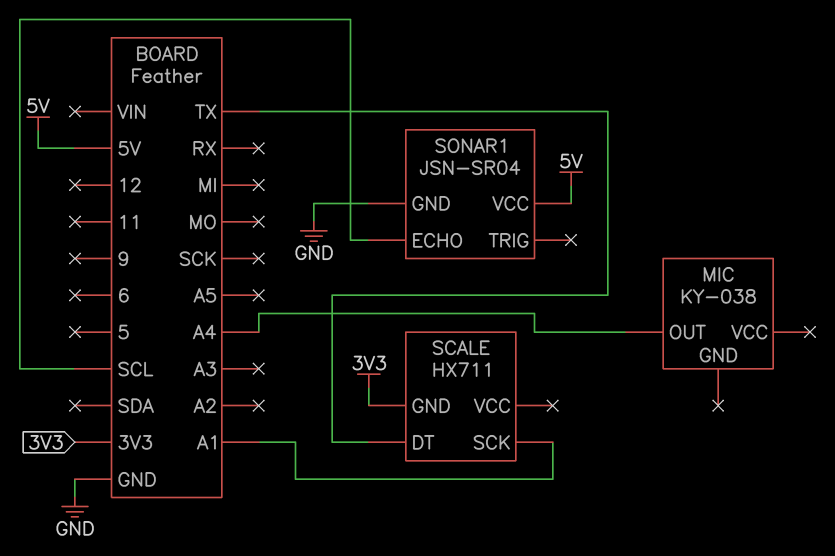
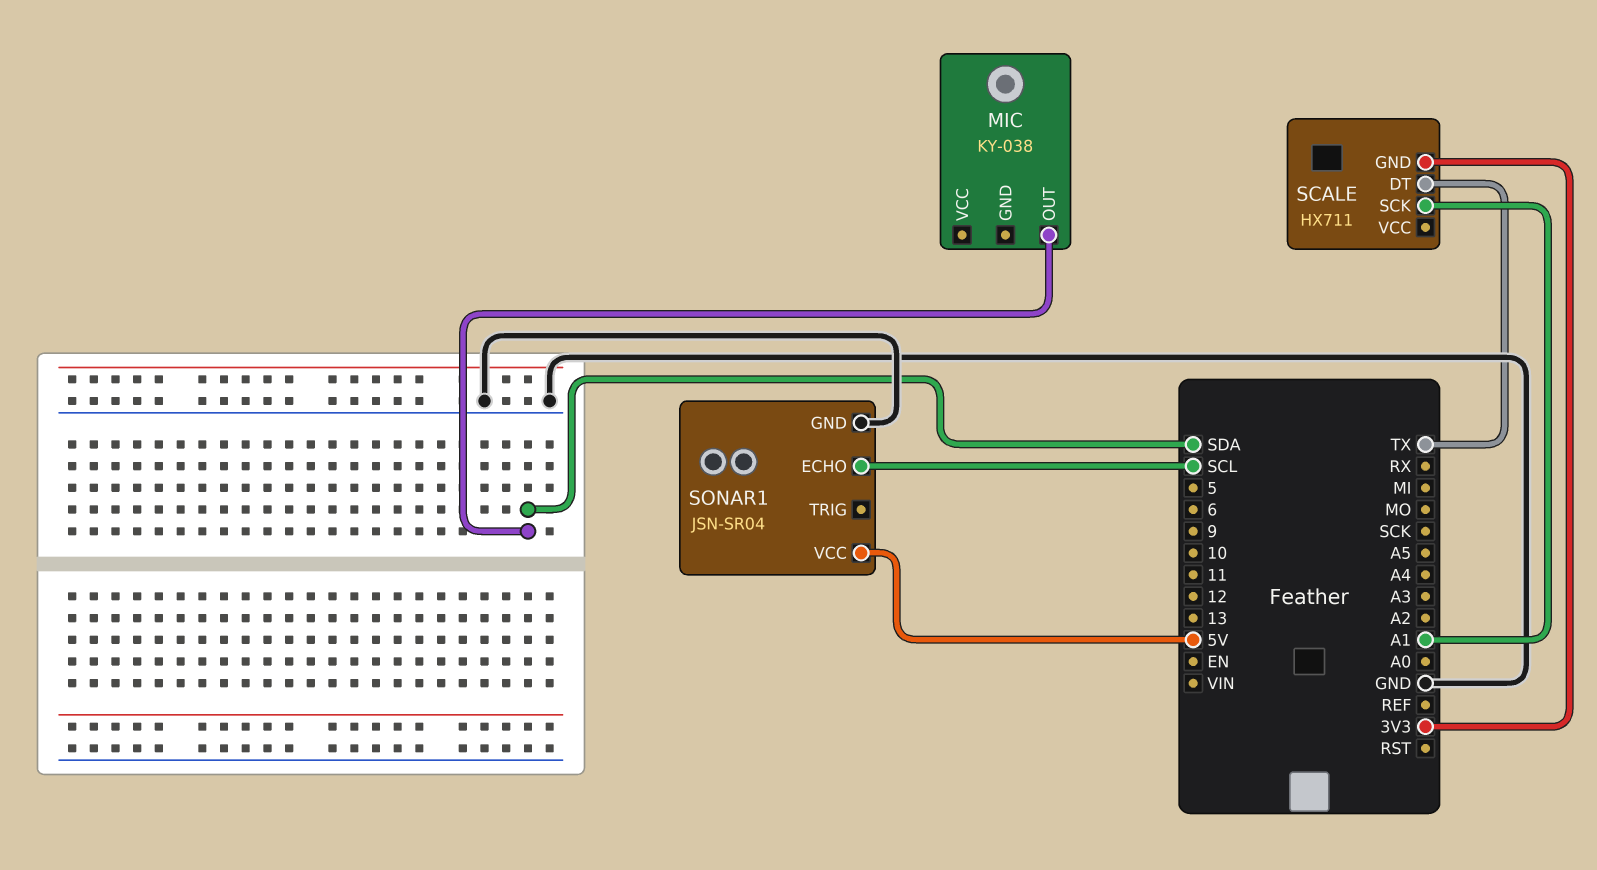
MIC pin OUT: A4 -> SDA

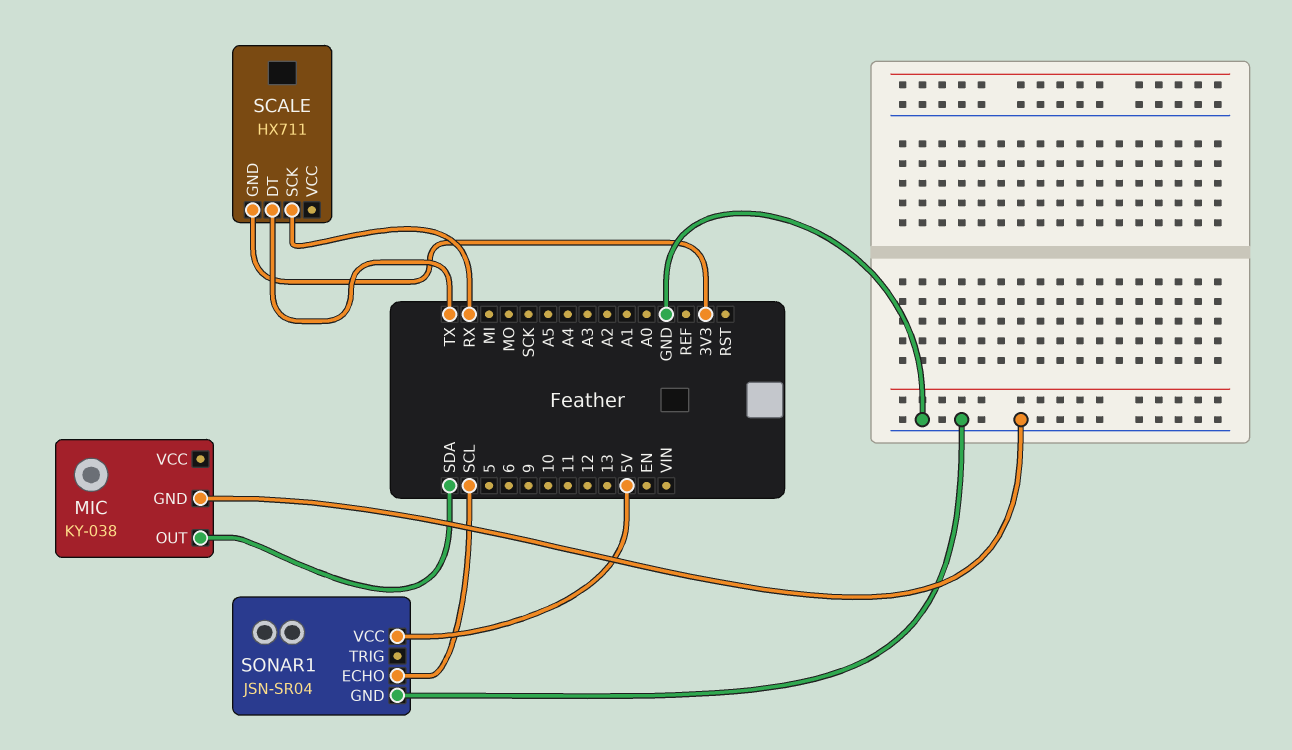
MIC pin GND: none -> GND
SCALE pin SCK: A1 -> RX

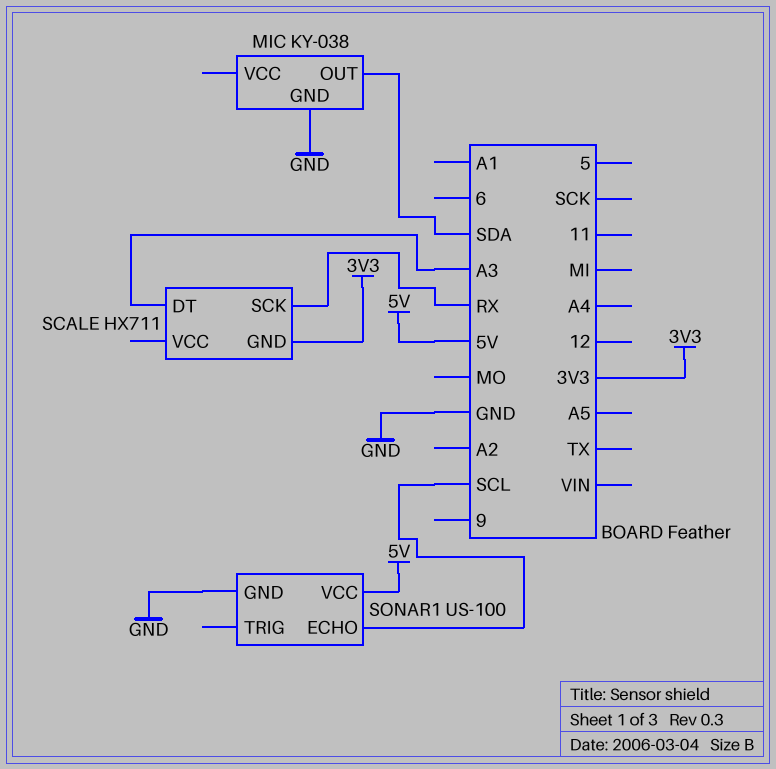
SCALE pin DT: TX -> A3
SONAR1: JSN-SR04 -> US-100

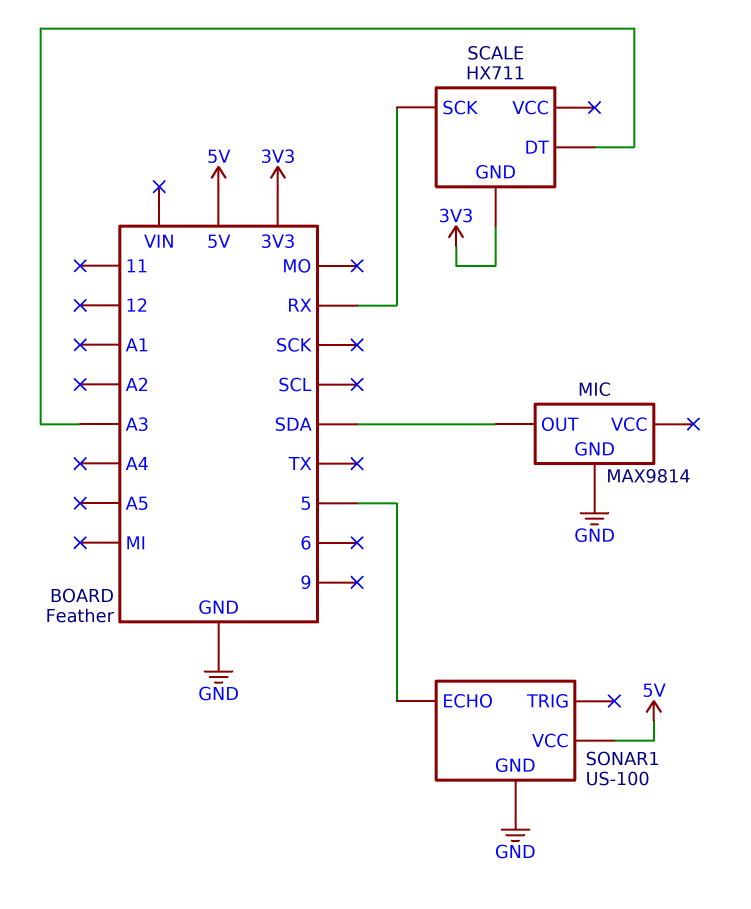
MIC: KY-038 -> MAX9814
SONAR1 pin ECHO: SCL -> 5

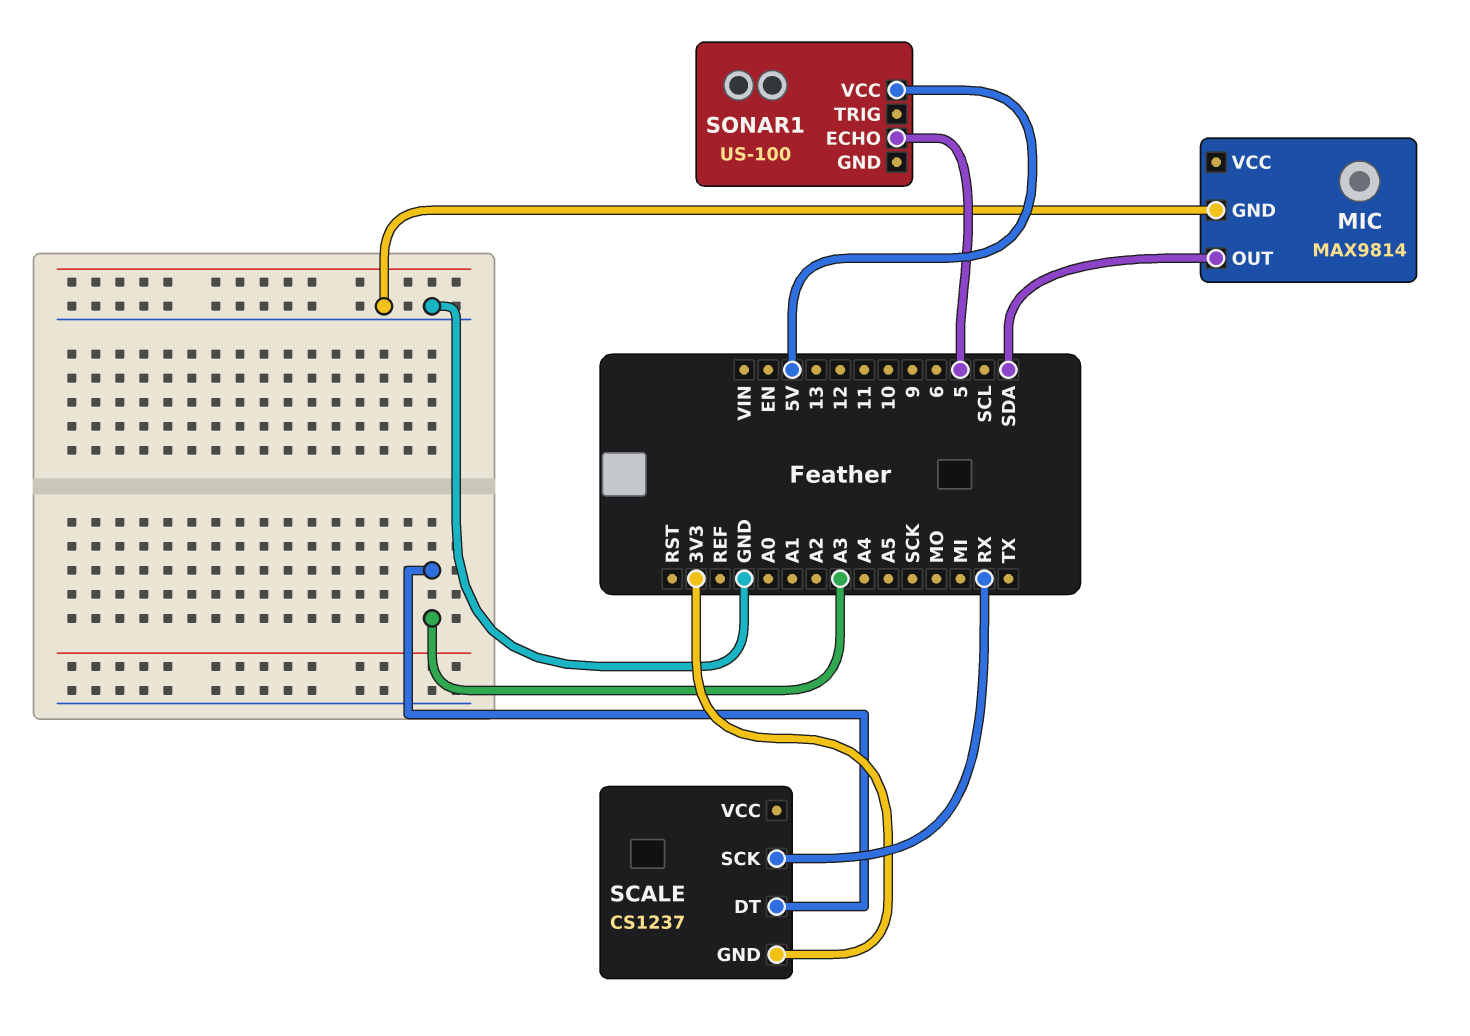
SCALE: HX711 -> CS1237
SONAR1 pin GND: GND -> none

